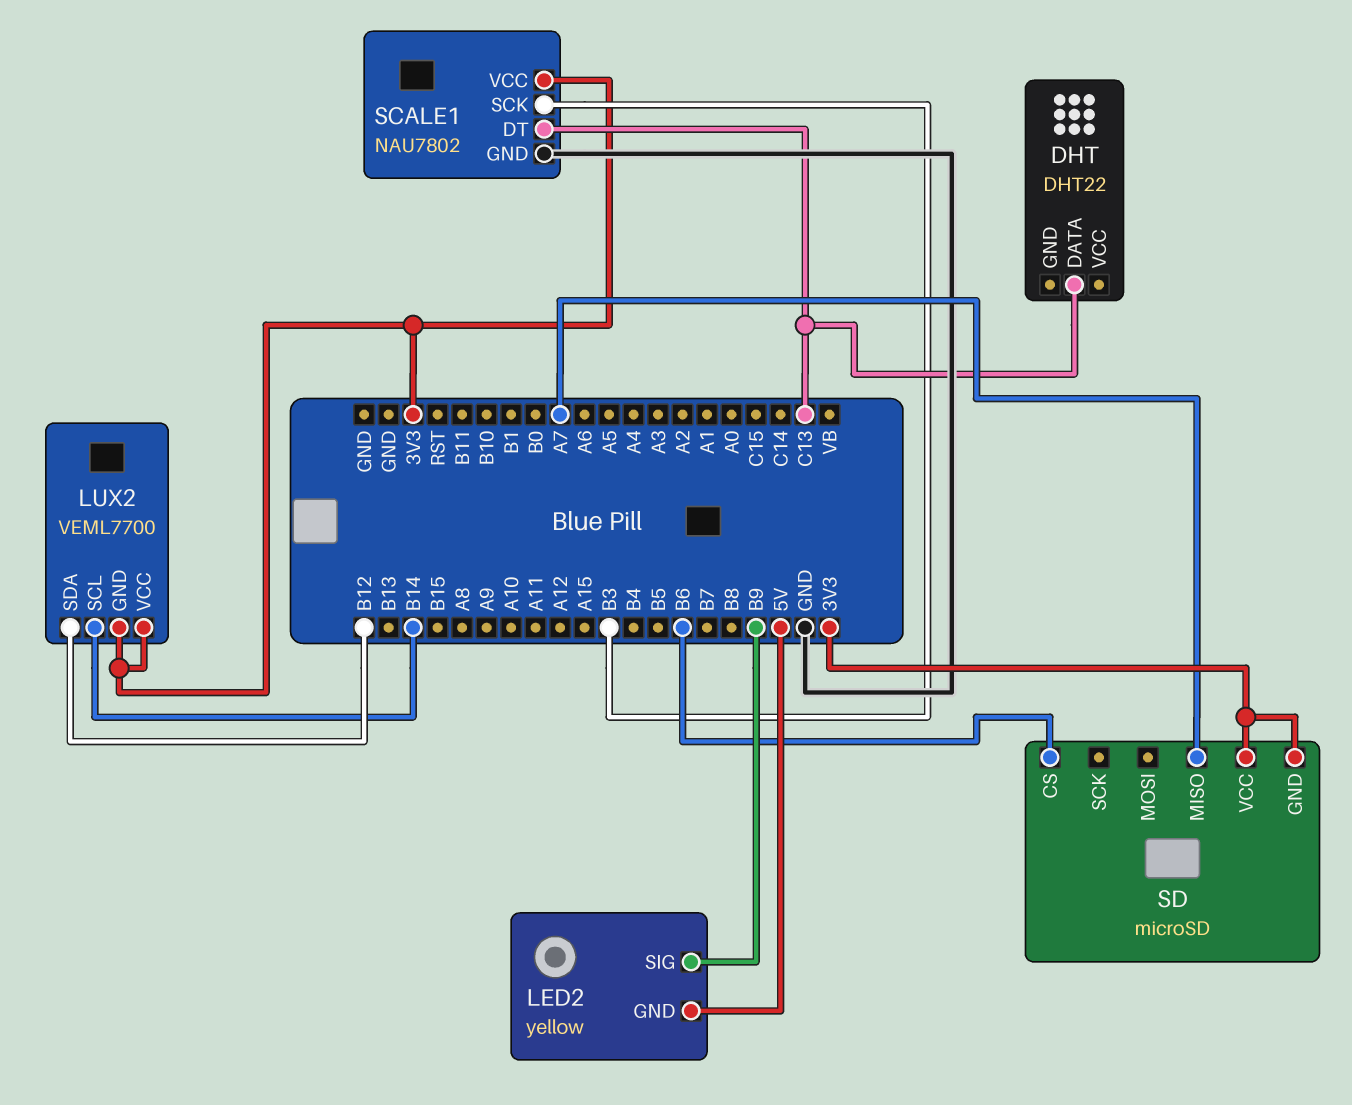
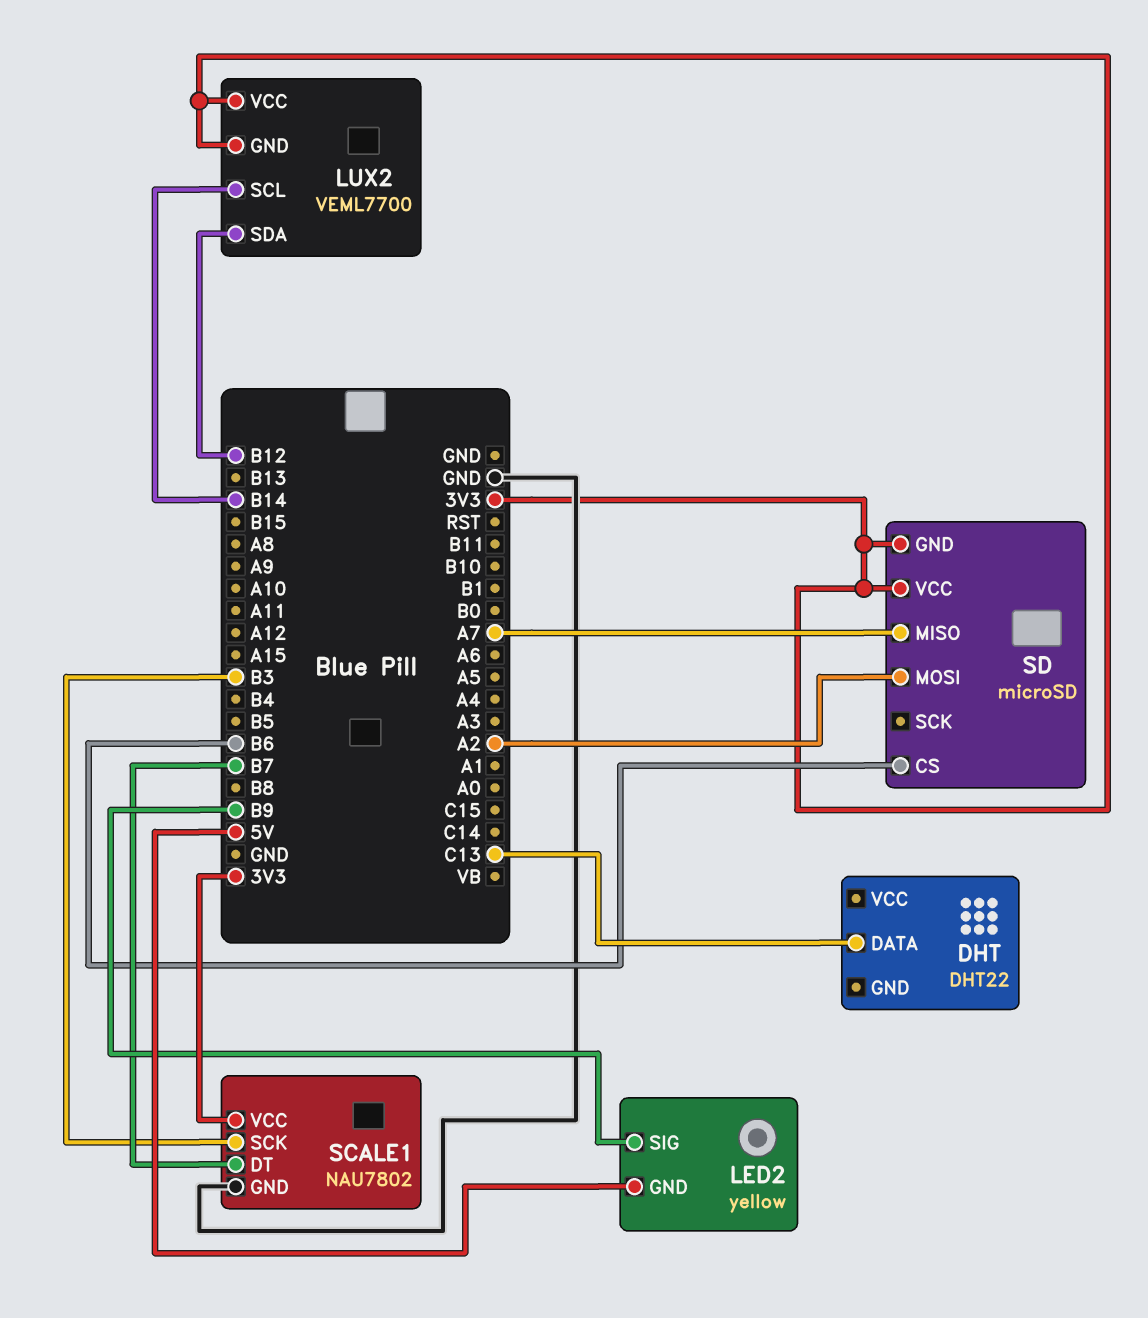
SCALE1 pin DT: C13 -> B7
SD pin MOSI: none -> A2

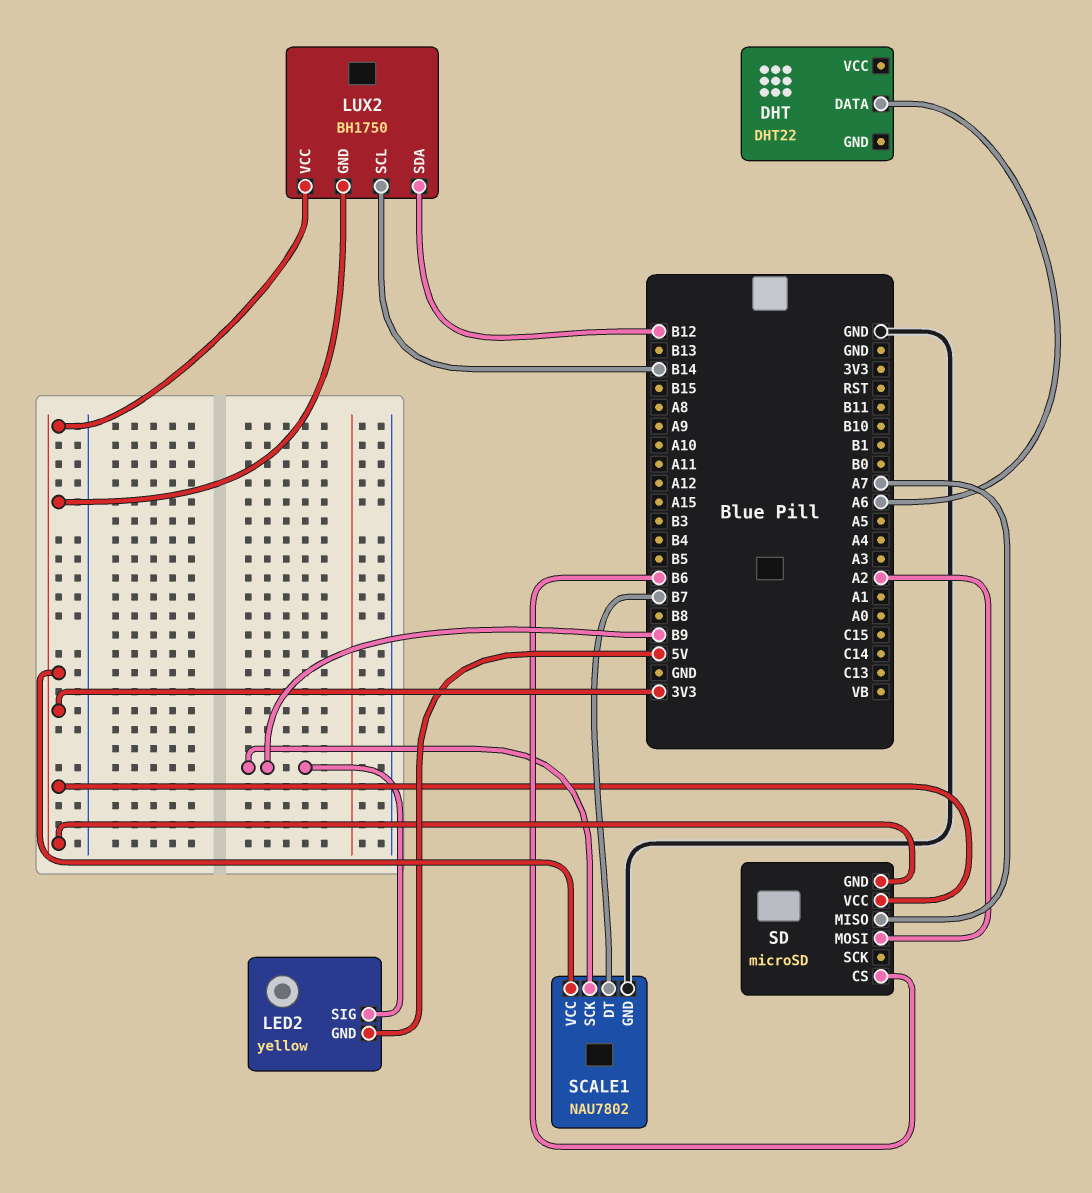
DHT pin DATA: C13 -> A6
LUX2: VEML7700 -> BH1750
SCALE1 pin SCK: B3 -> B9

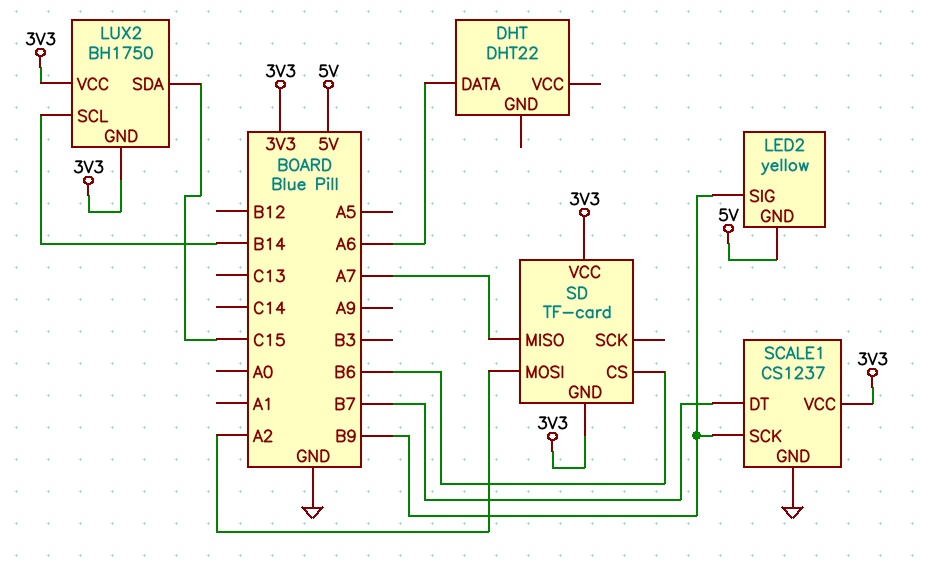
LUX2 pin SDA: B12 -> C15
SCALE1: NAU7802 -> CS1237
SD: microSD -> TF-card

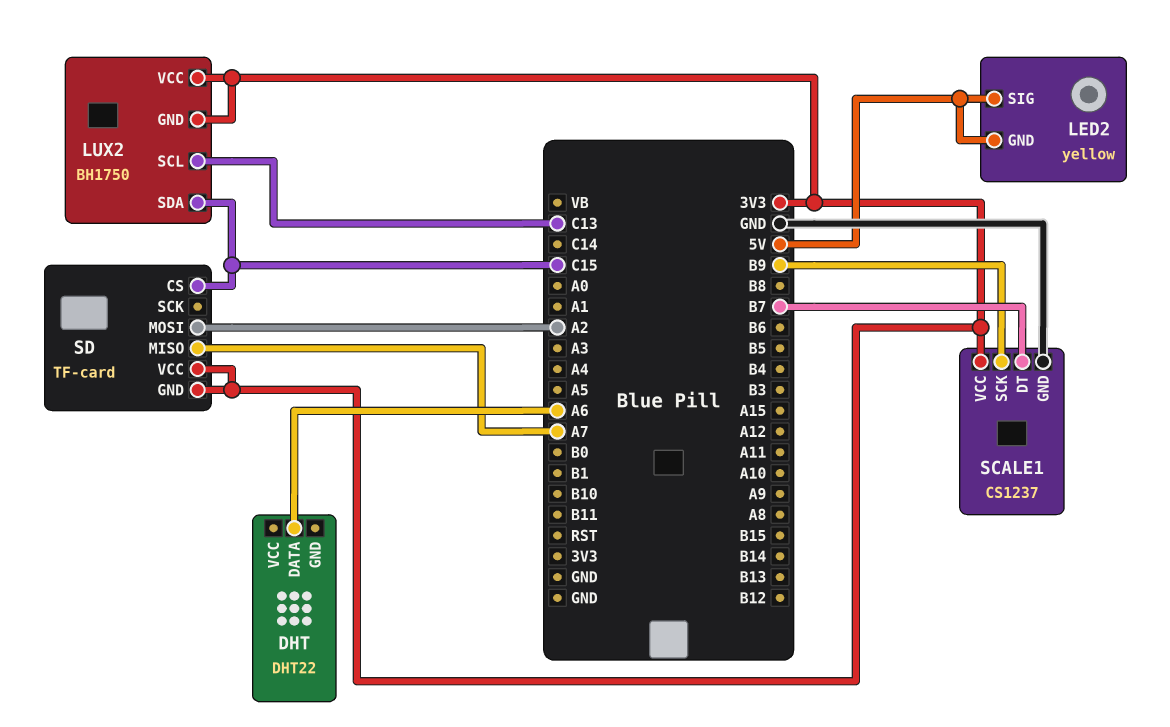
LED2 pin SIG: B9 -> 5V
LUX2 pin SCL: B14 -> C13
SD pin CS: B6 -> C15

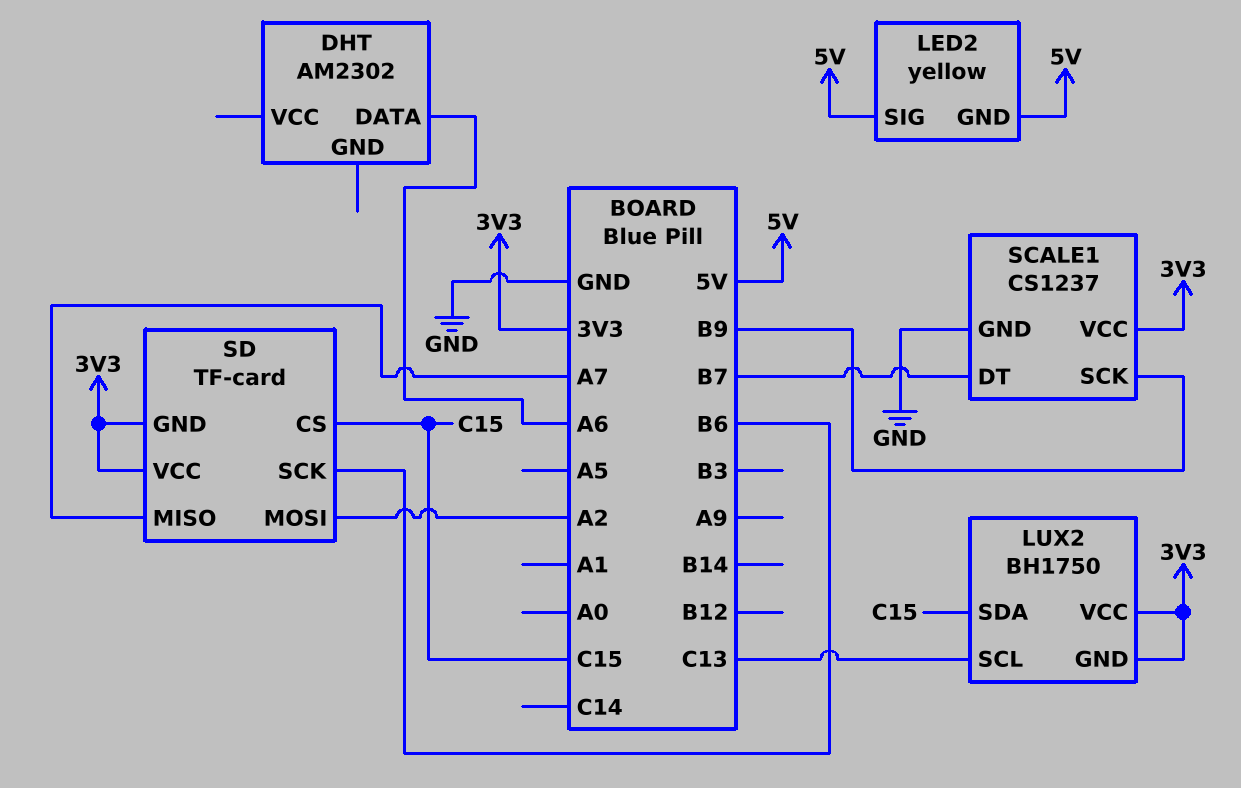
DHT: DHT22 -> AM2302
SD pin SCK: none -> B6

